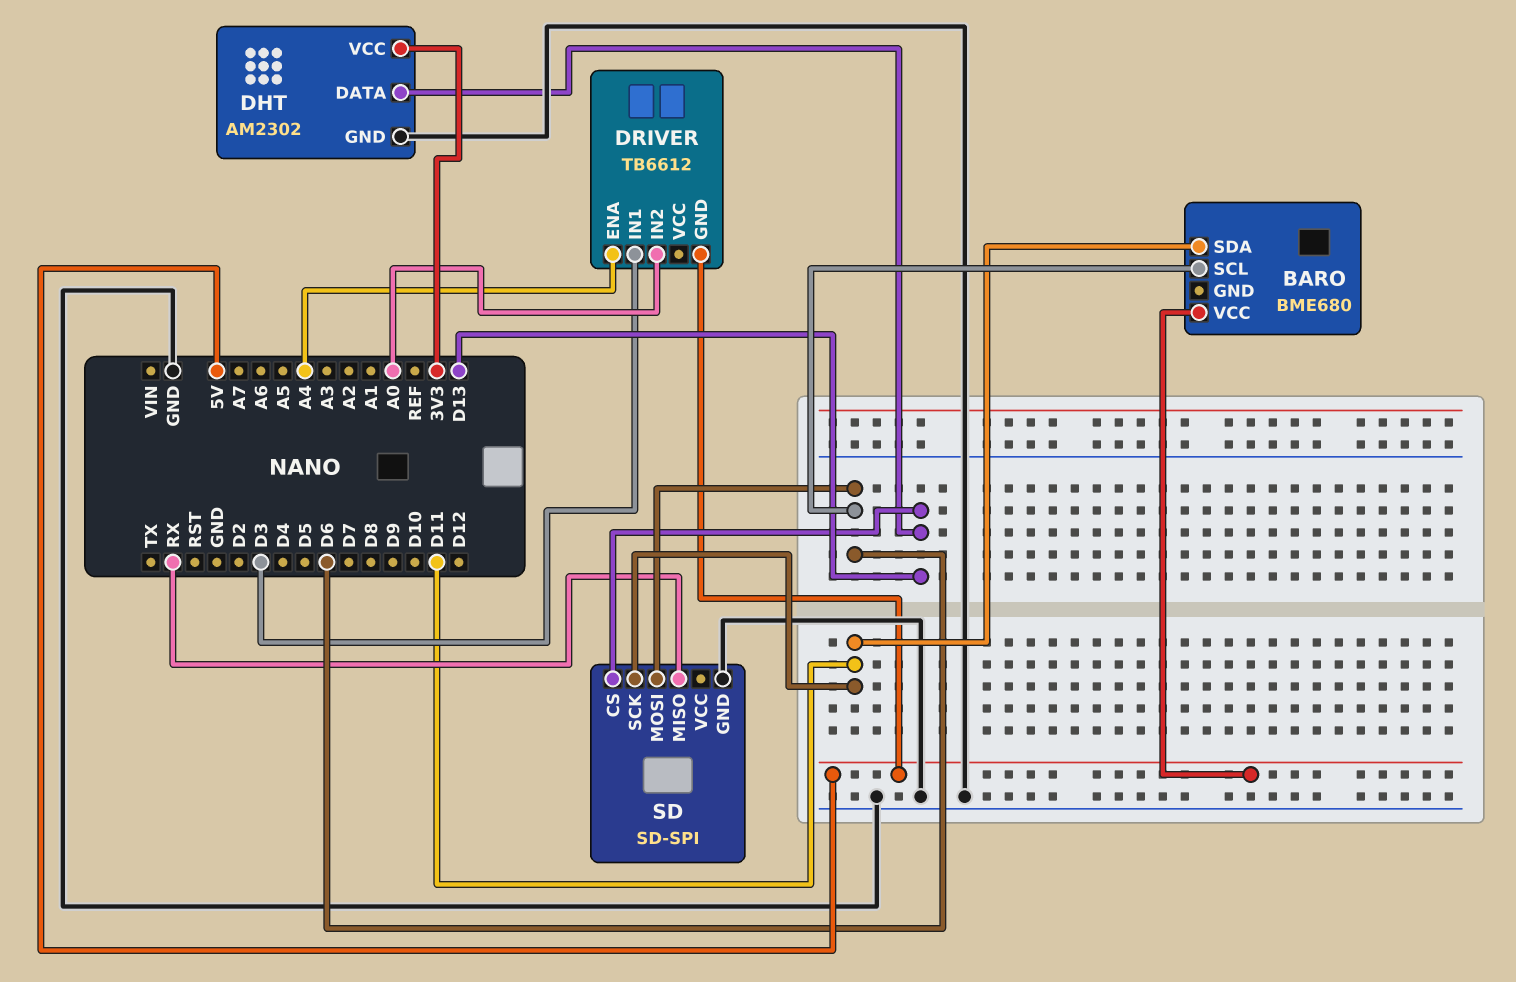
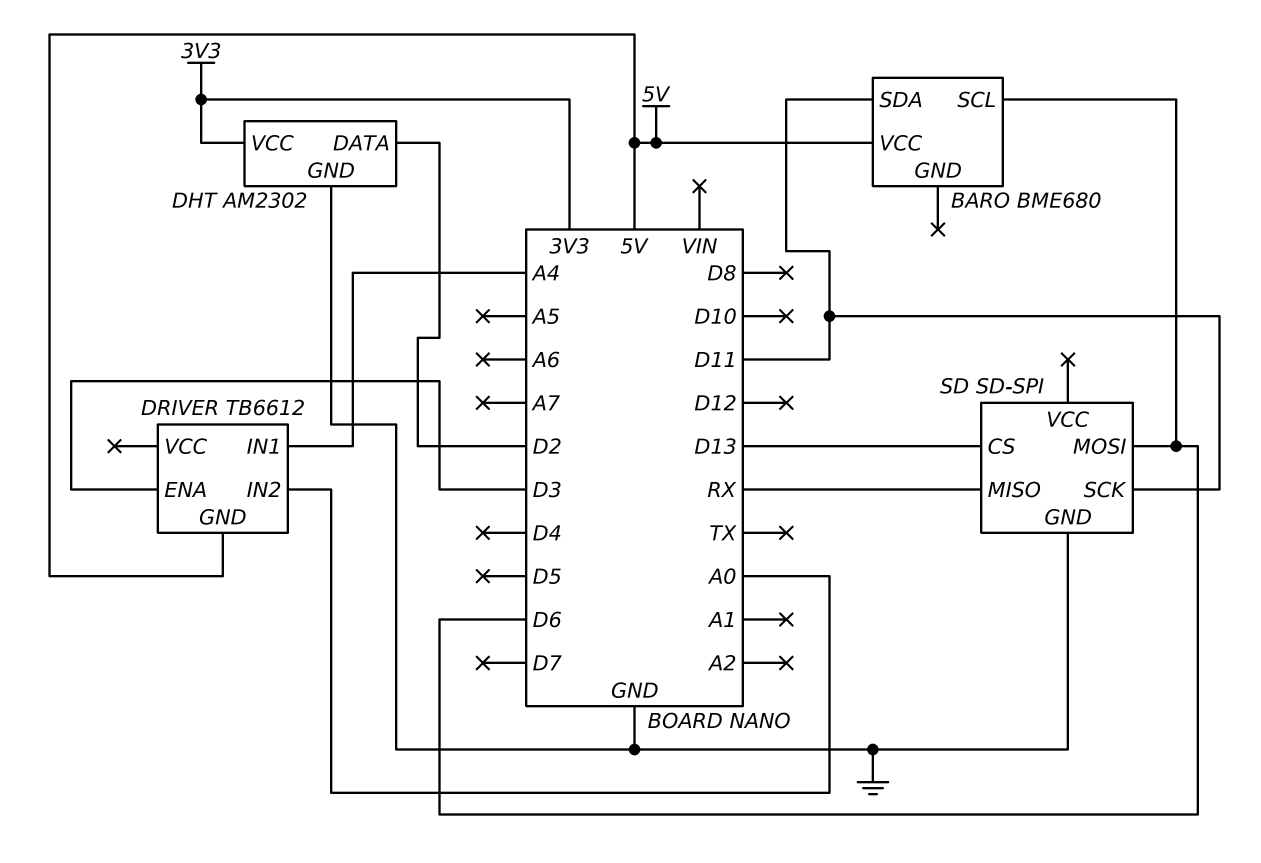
DHT pin DATA: D13 -> D2
DRIVER pin ENA: A4 -> D3
DRIVER pin IN1: D3 -> A4

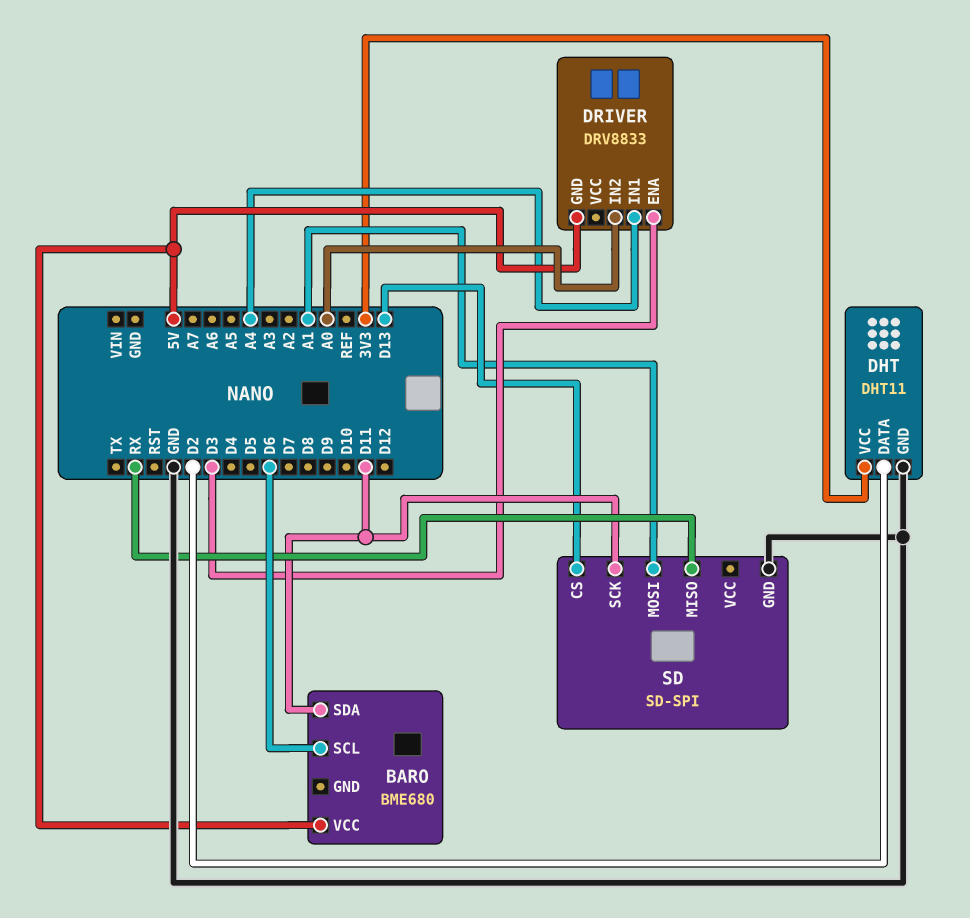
DHT: AM2302 -> DHT11
DRIVER: TB6612 -> DRV8833
SD pin MOSI: D6 -> A1

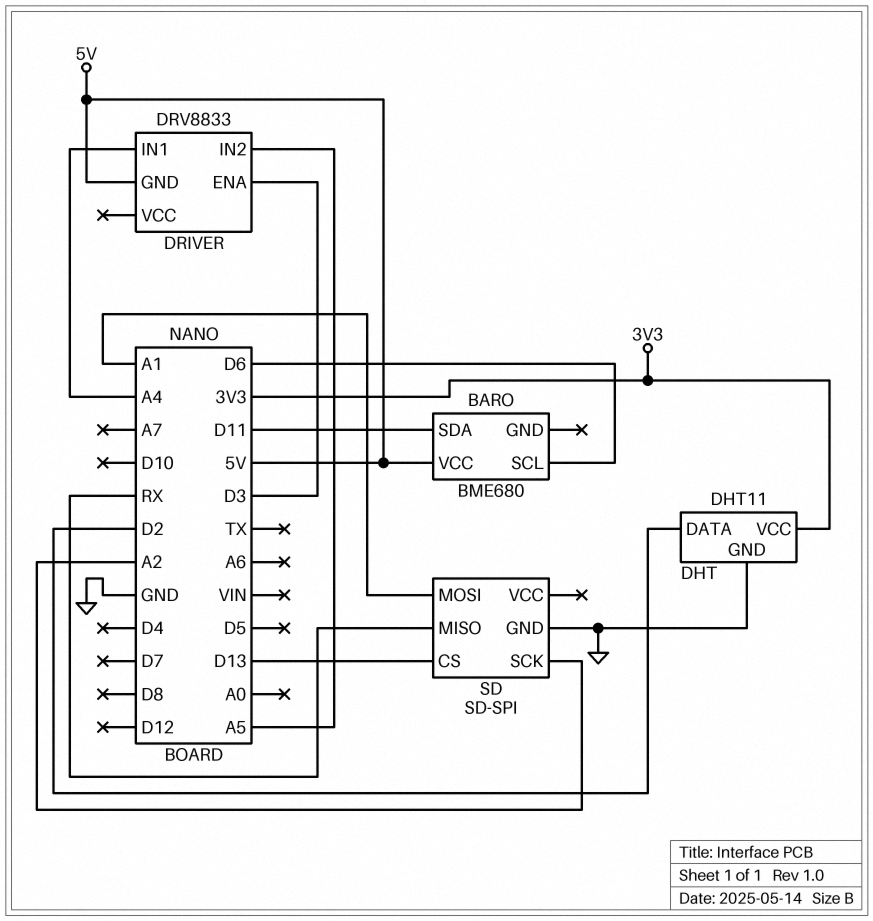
DRIVER pin IN2: A0 -> A5
SD pin SCK: D11 -> A2

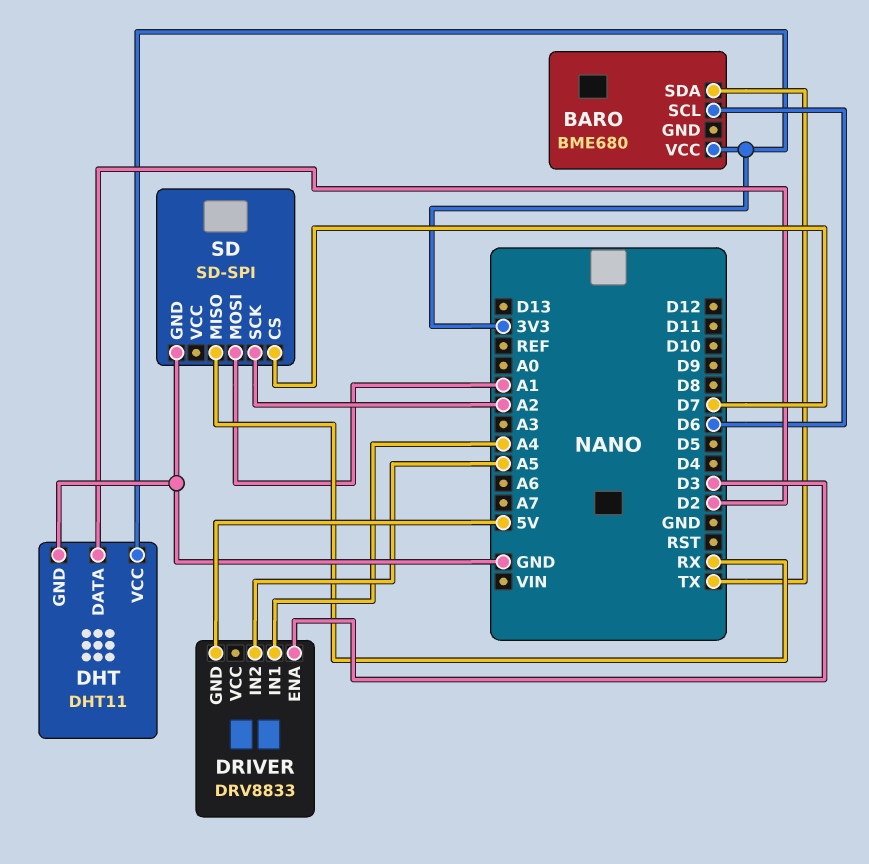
BARO pin SDA: D11 -> TX
BARO pin VCC: 5V -> 3V3
SD pin CS: D13 -> D7

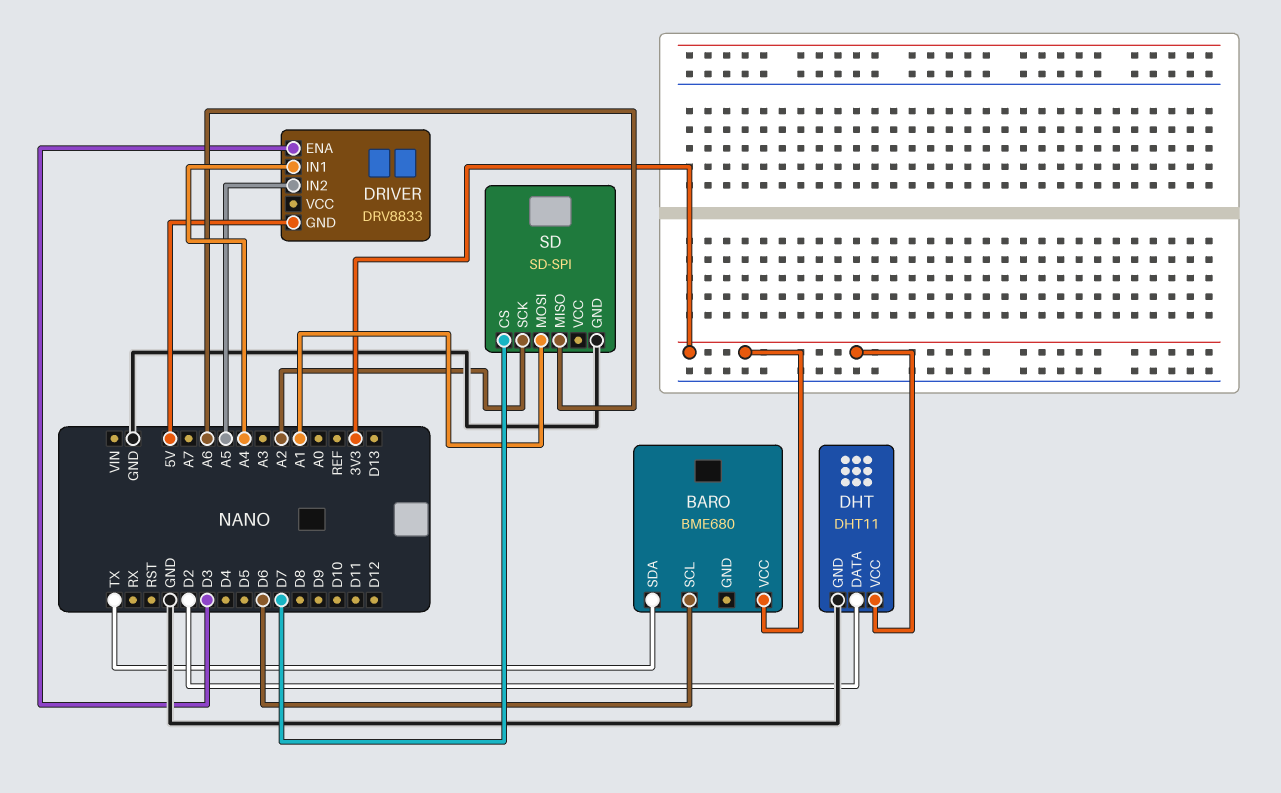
SD pin MISO: RX -> A6

